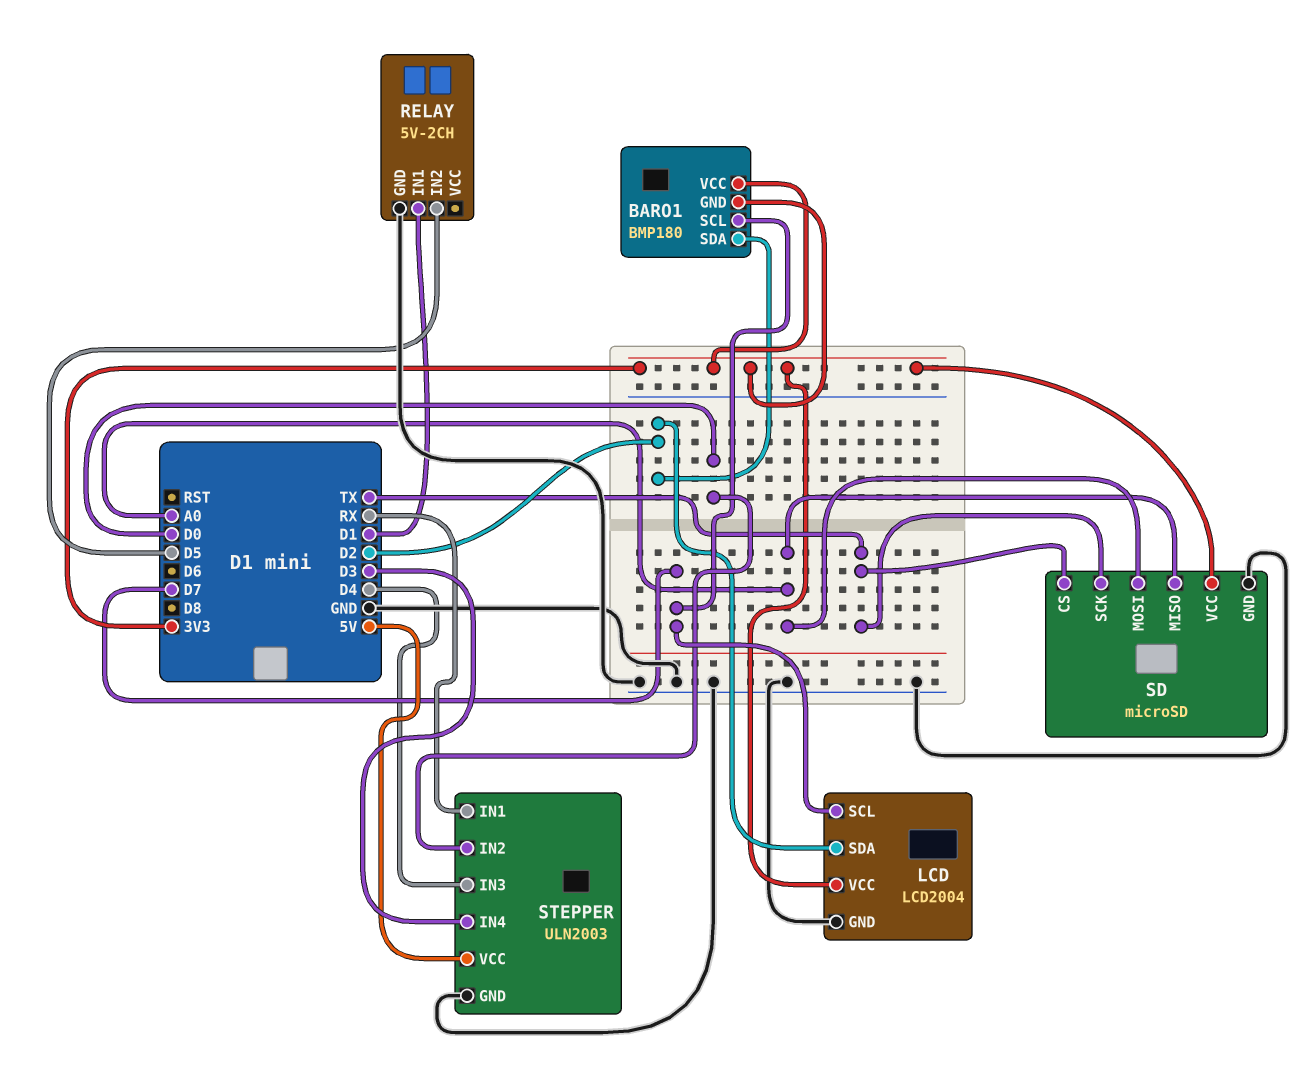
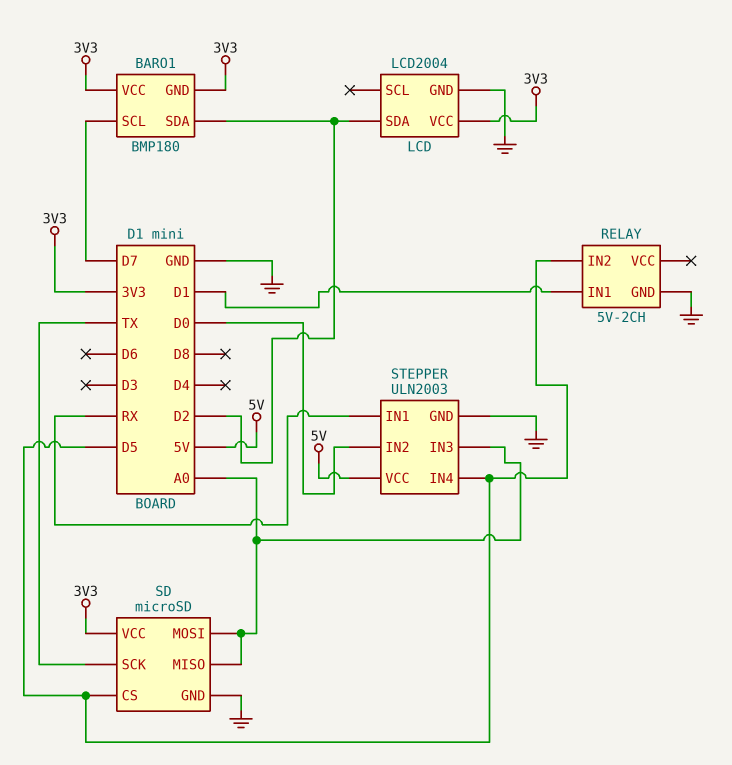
LCD pin SCL: D7 -> none
SD pin CS: TX -> D5
STEPPER pin IN3: D4 -> A0
STEPPER pin IN4: D3 -> D5

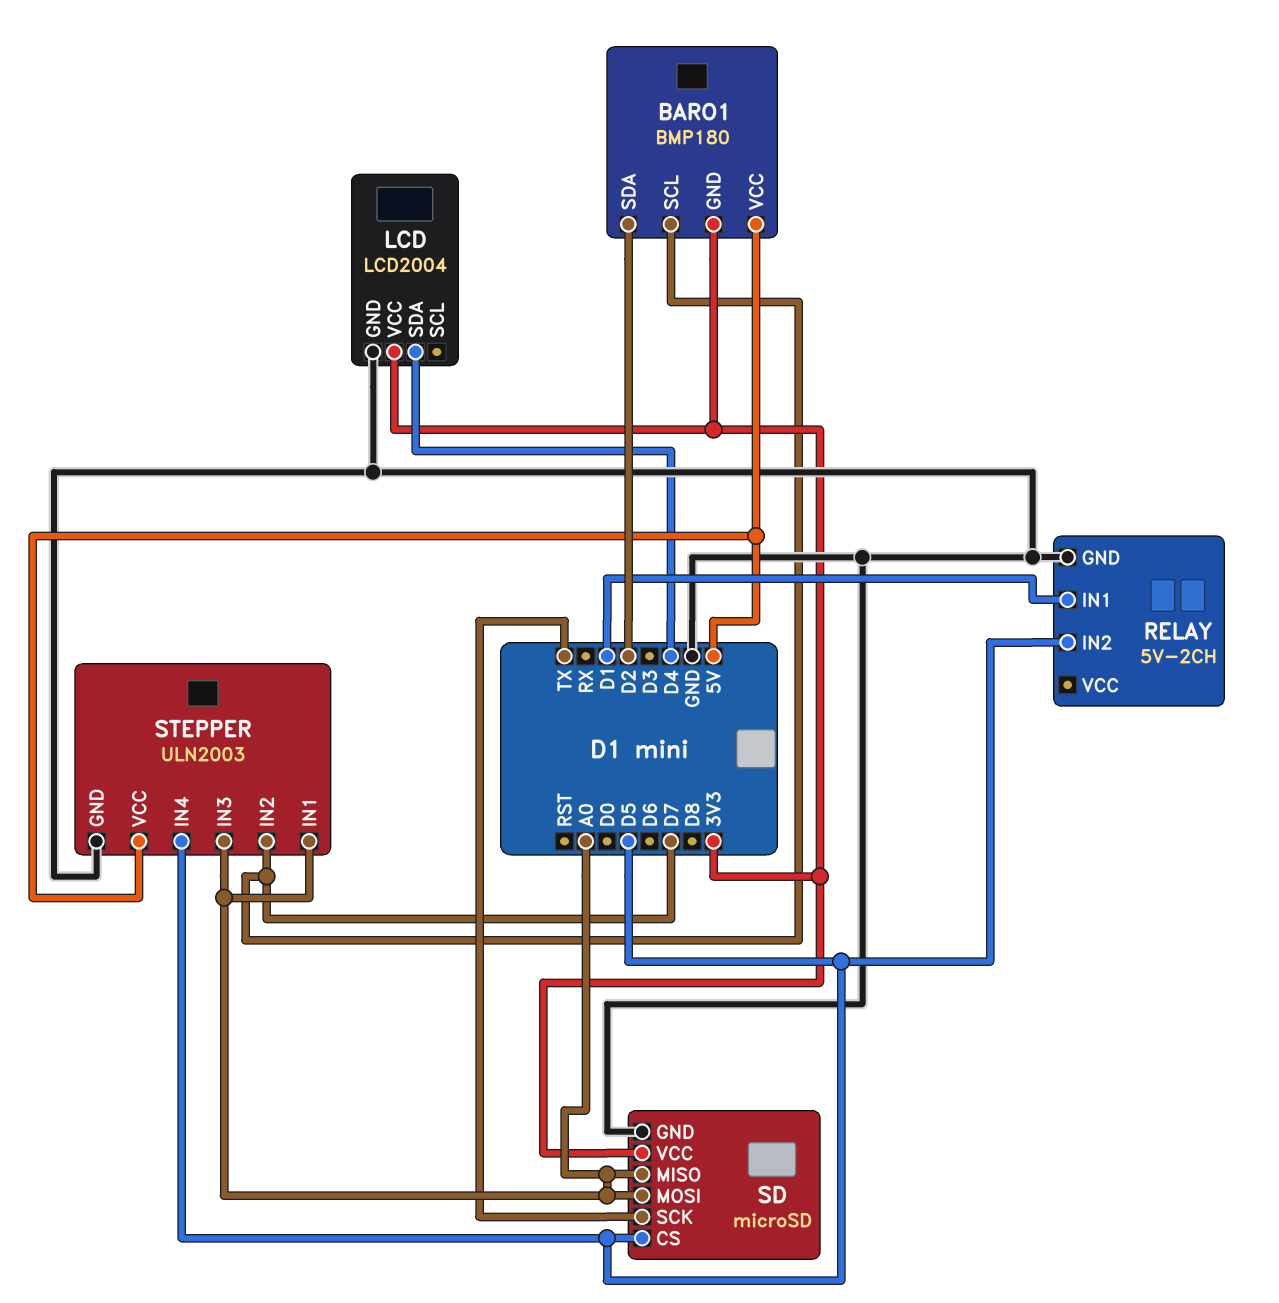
BARO1 pin VCC: 3V3 -> 5V
LCD pin SDA: D2 -> D4
STEPPER pin IN1: RX -> A0
STEPPER pin IN2: D0 -> D7

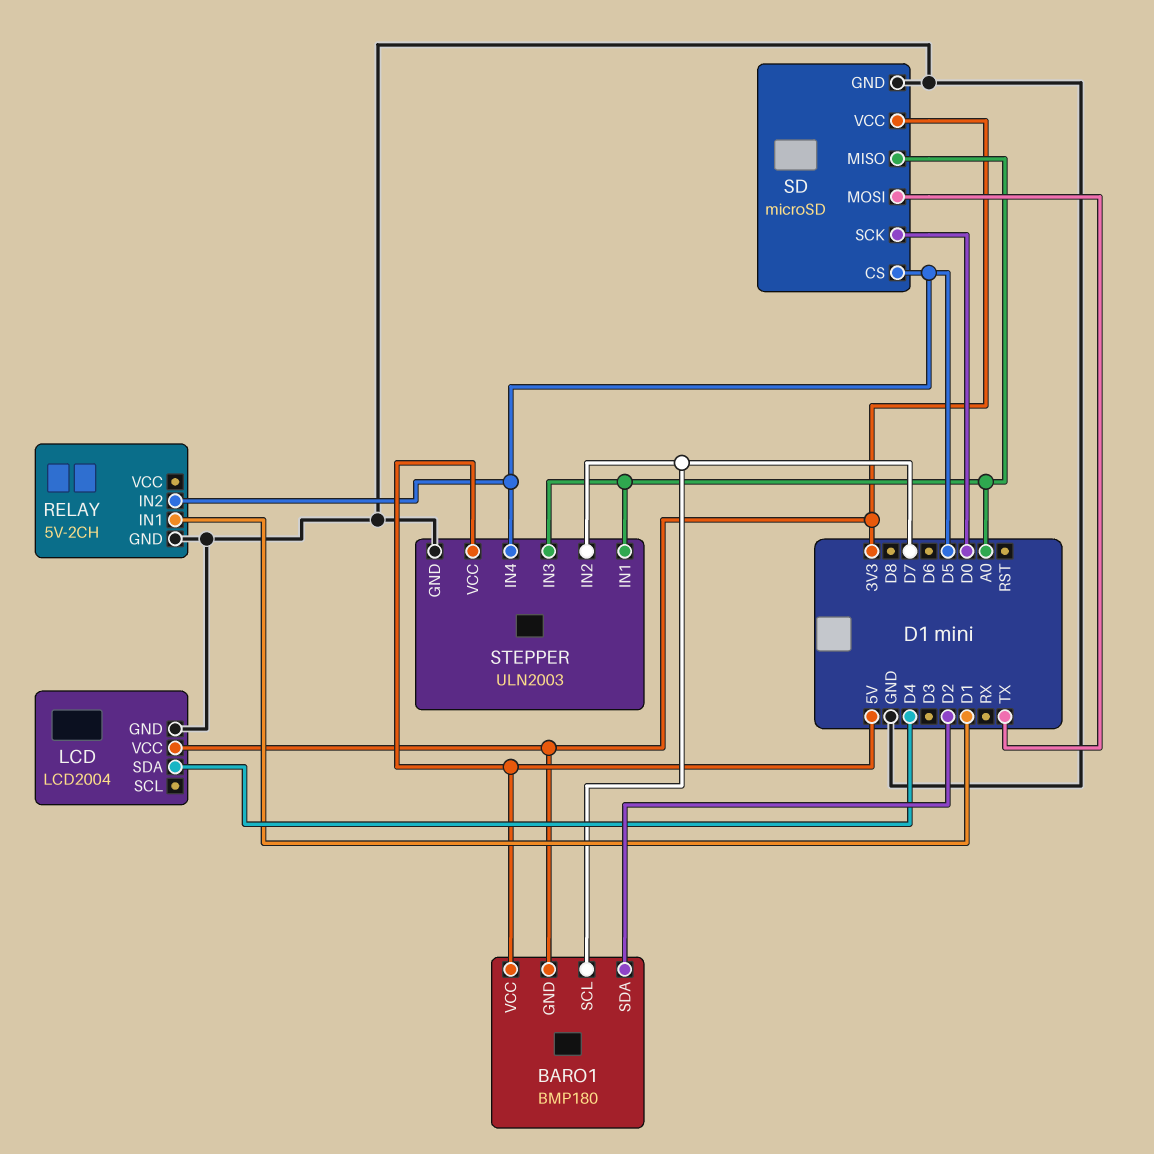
SD pin MOSI: A0 -> TX
SD pin SCK: TX -> D0

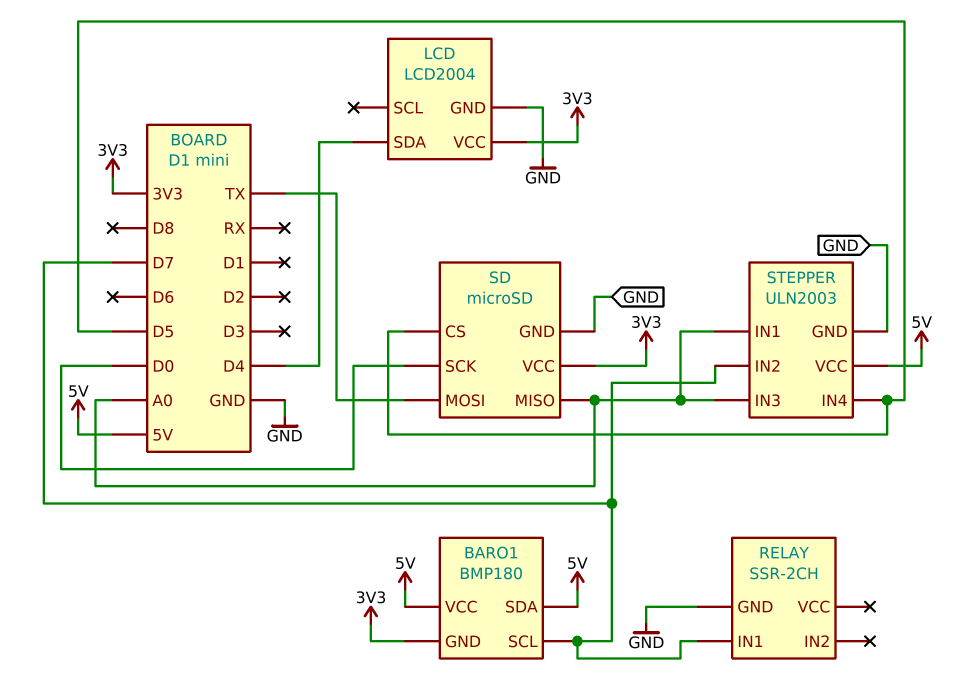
BARO1 pin SDA: D2 -> 5V
RELAY: 5V-2CH -> SSR-2CH
RELAY pin IN1: D1 -> D7
RELAY pin IN2: D5 -> none

